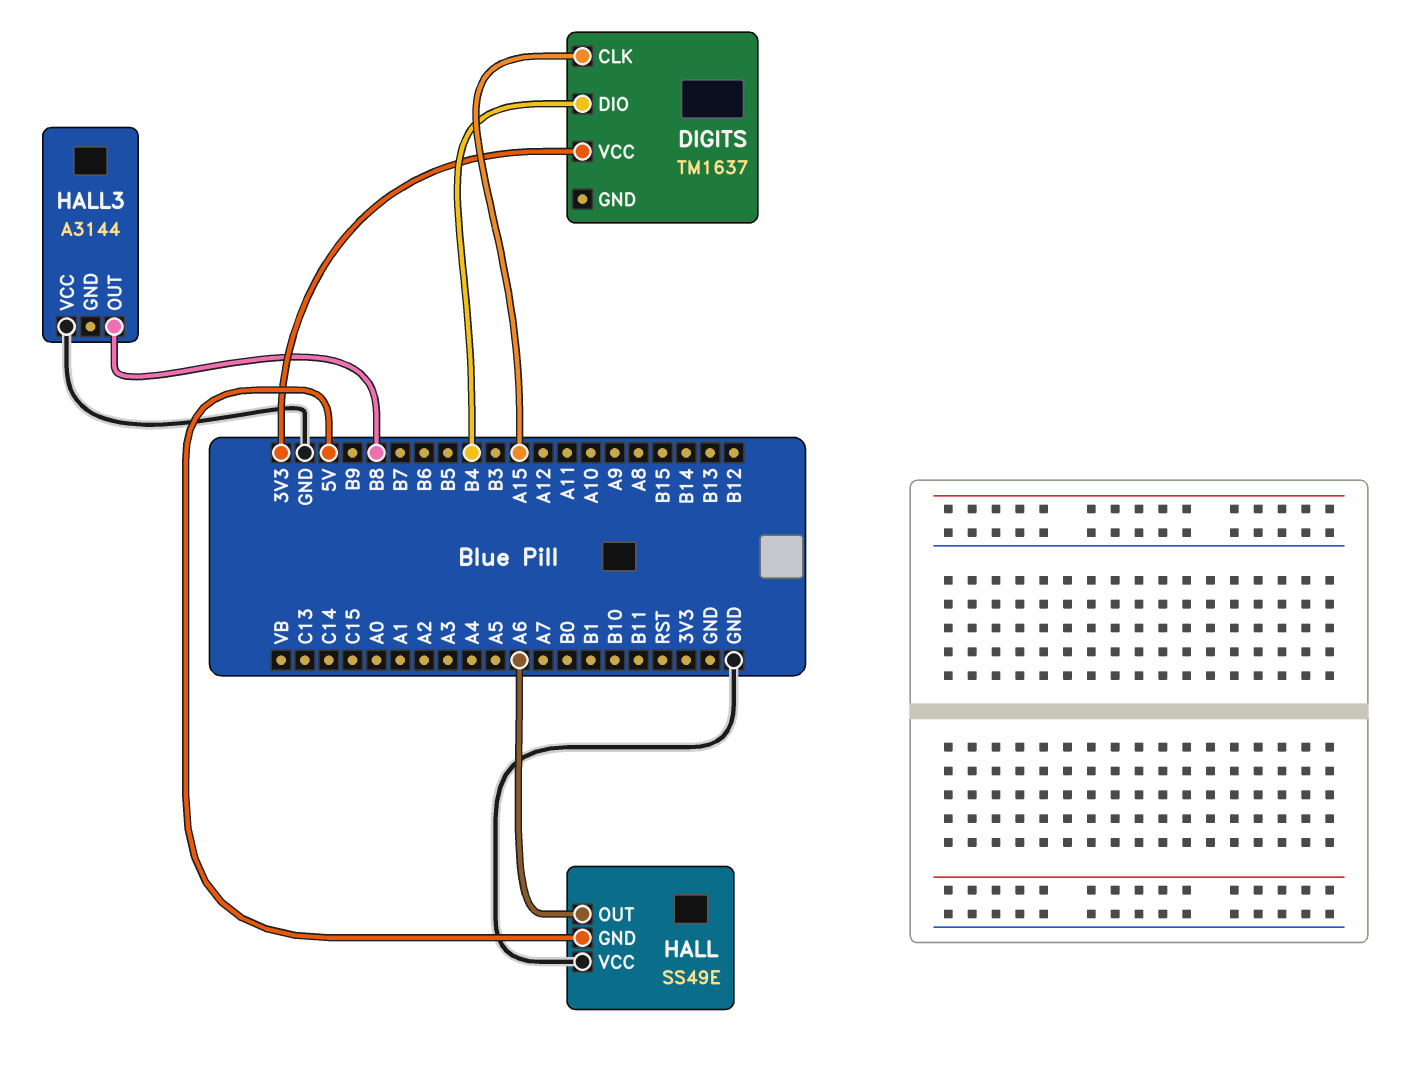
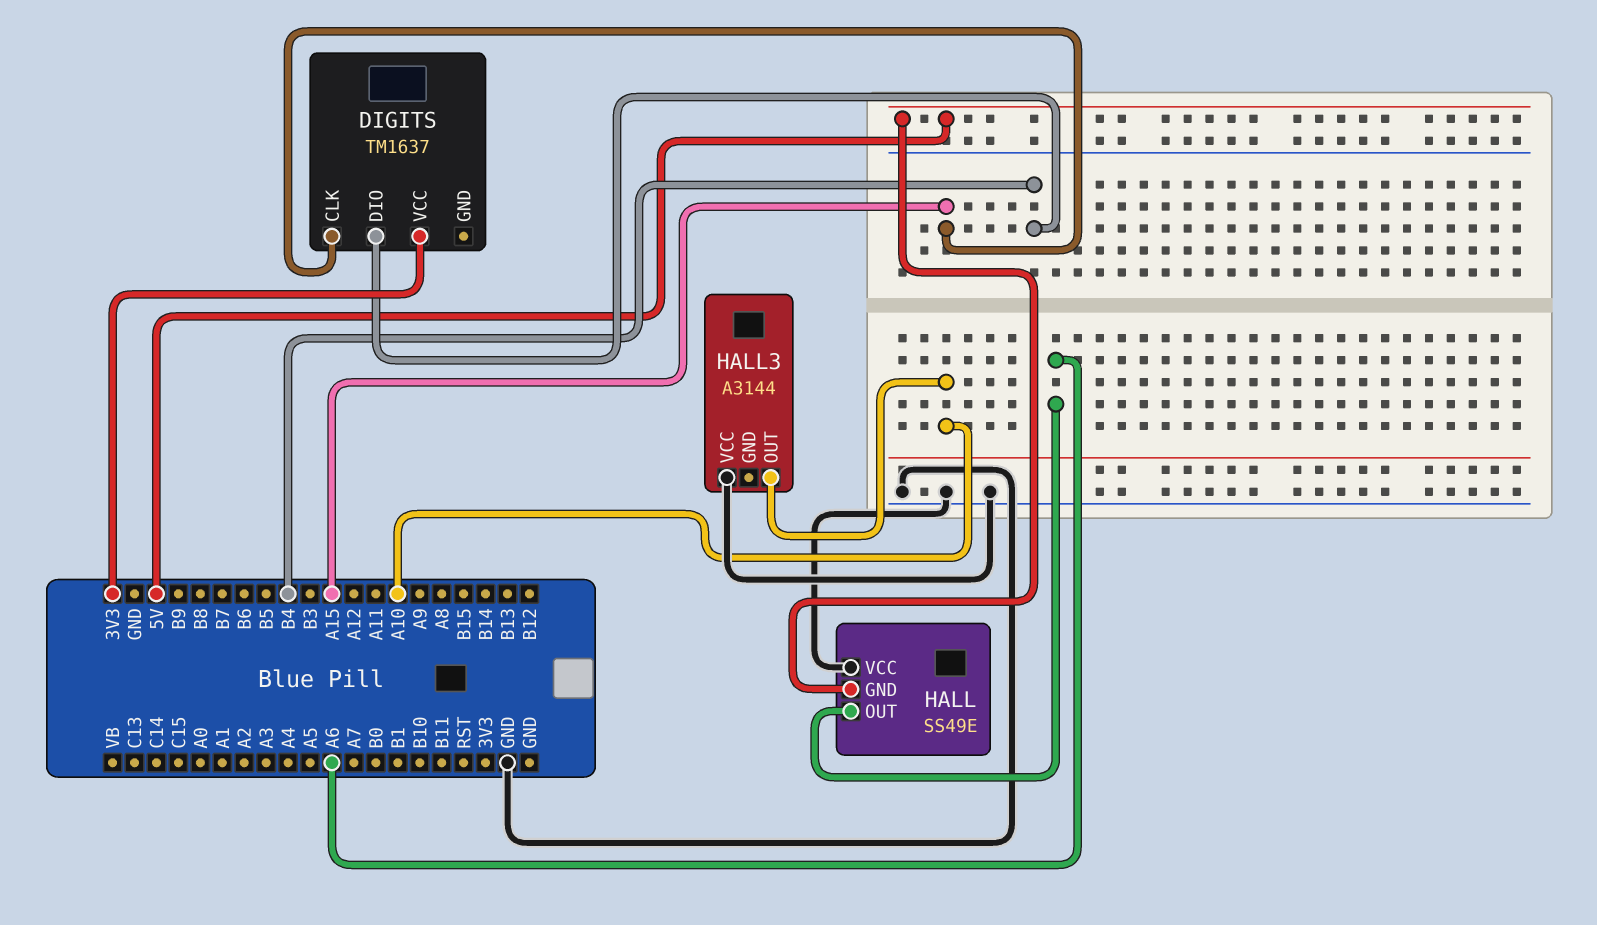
HALL3 pin OUT: B8 -> A10

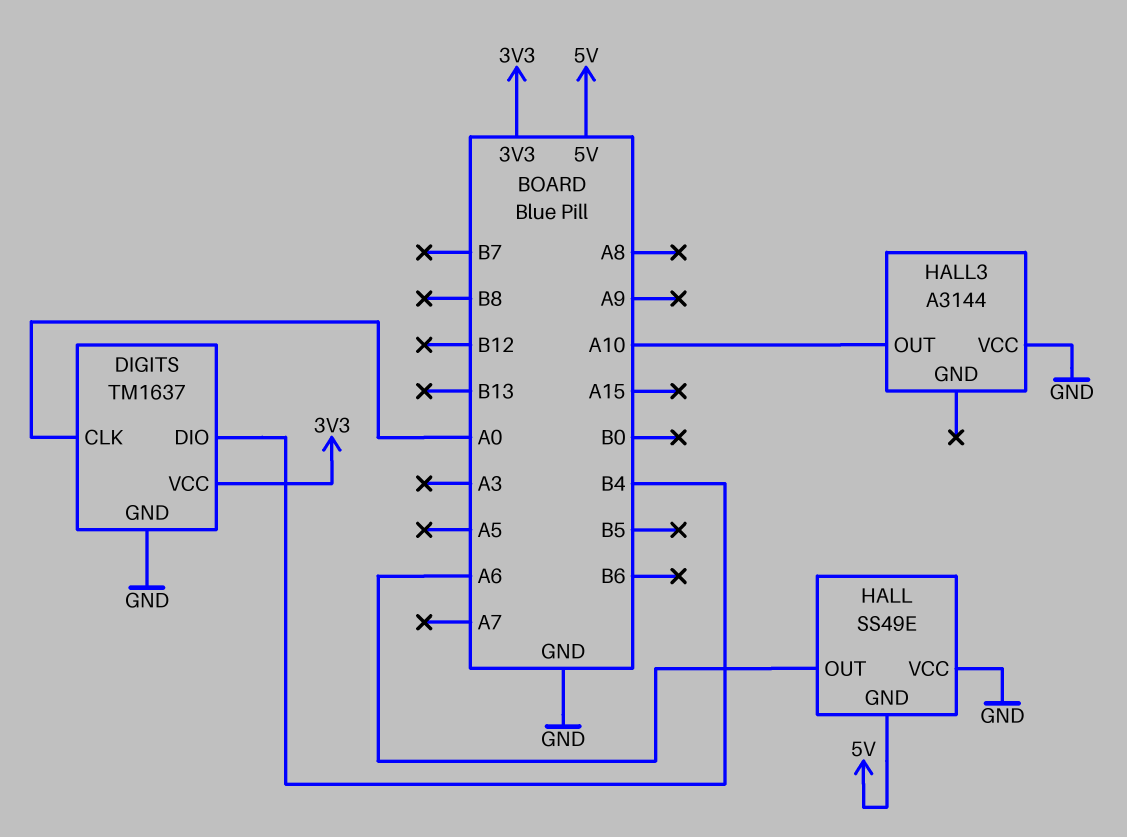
DIGITS pin CLK: A15 -> A0
DIGITS pin GND: none -> GND

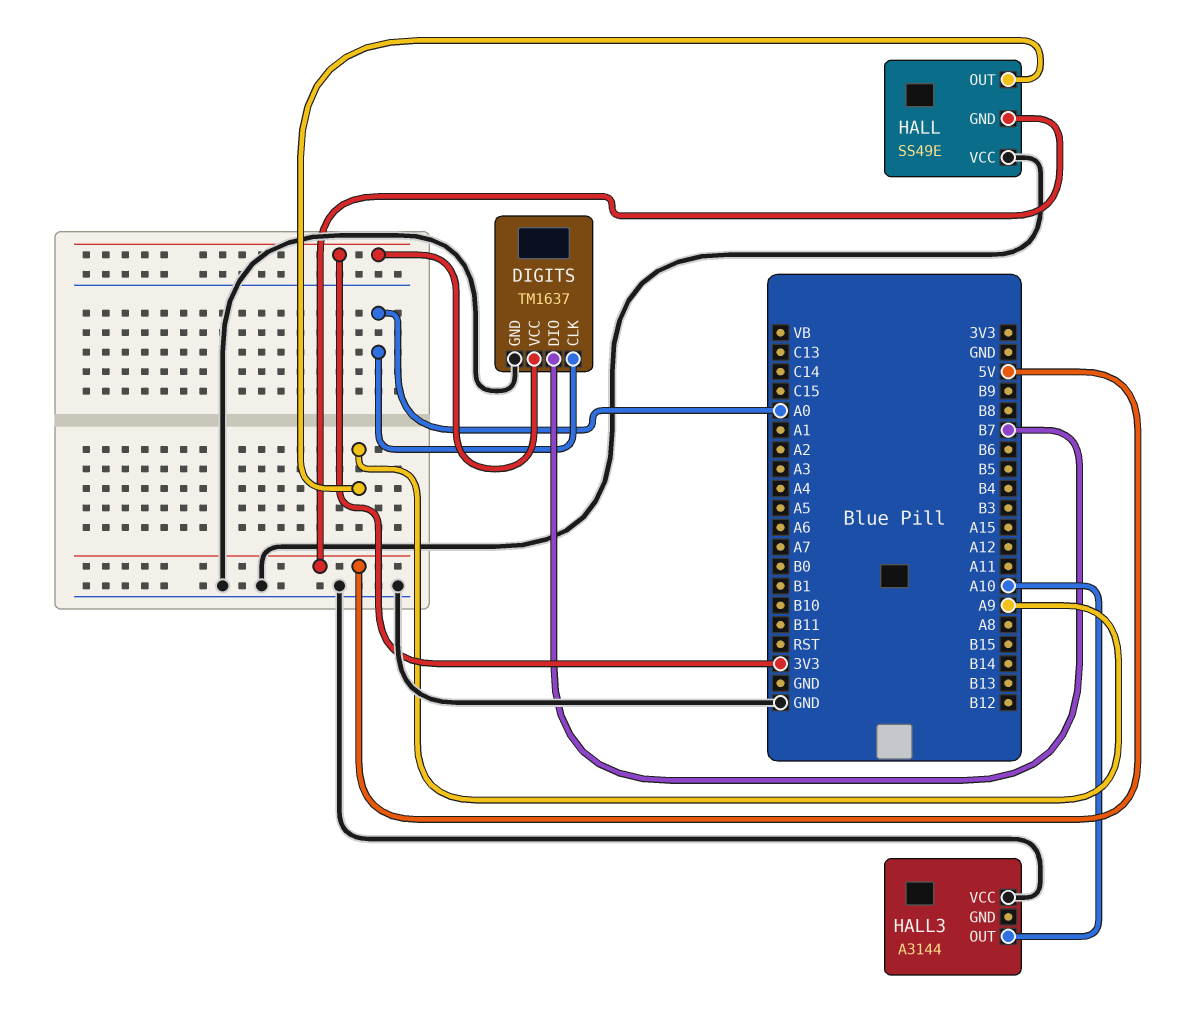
DIGITS pin DIO: B4 -> B7
HALL pin OUT: A6 -> A9

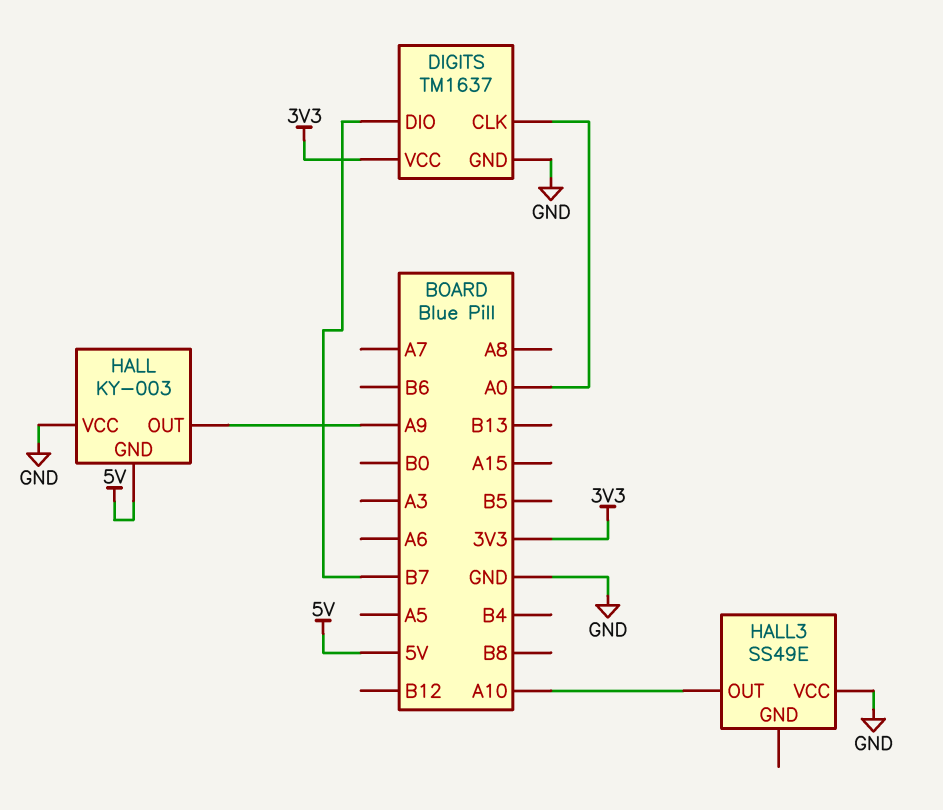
HALL: SS49E -> KY-003
HALL3: A3144 -> SS49E

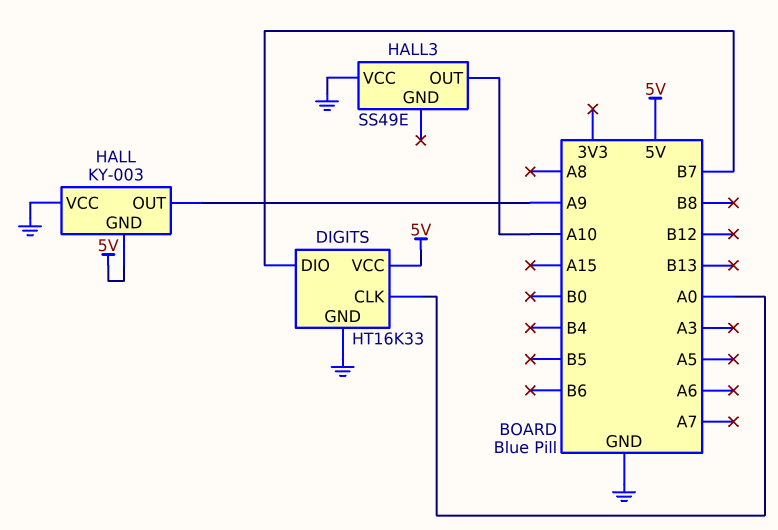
DIGITS: TM1637 -> HT16K33
DIGITS pin VCC: 3V3 -> 5V

